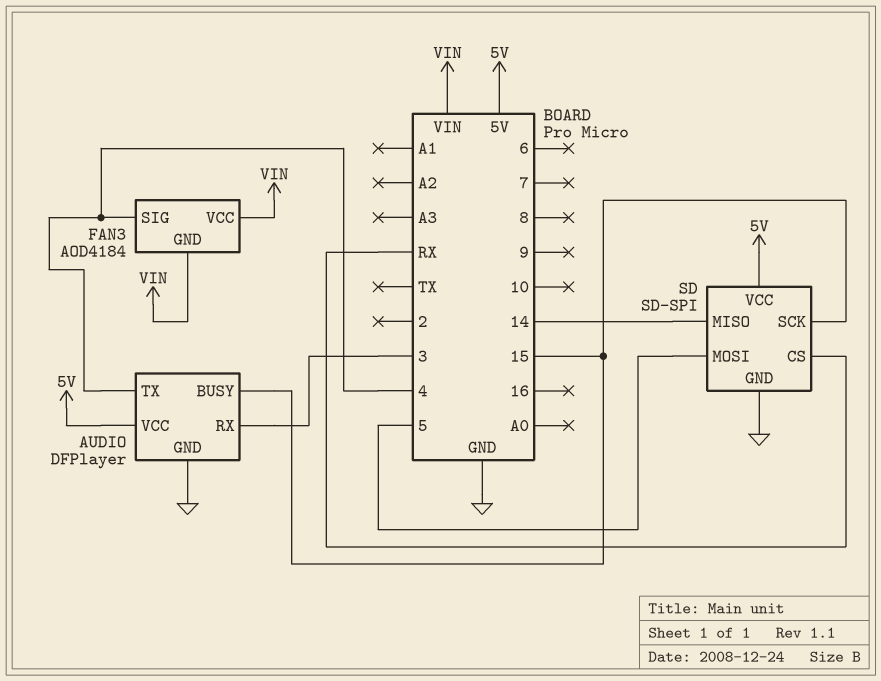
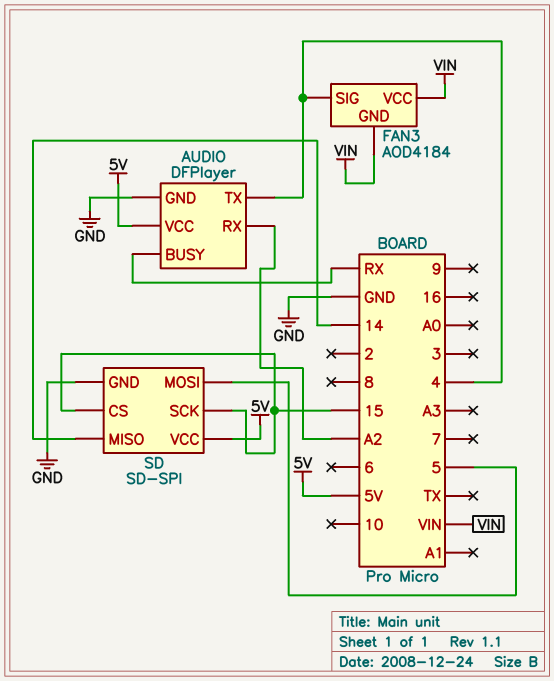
AUDIO pin BUSY: 15 -> RX
AUDIO pin RX: 3 -> A2
SD pin CS: RX -> 15

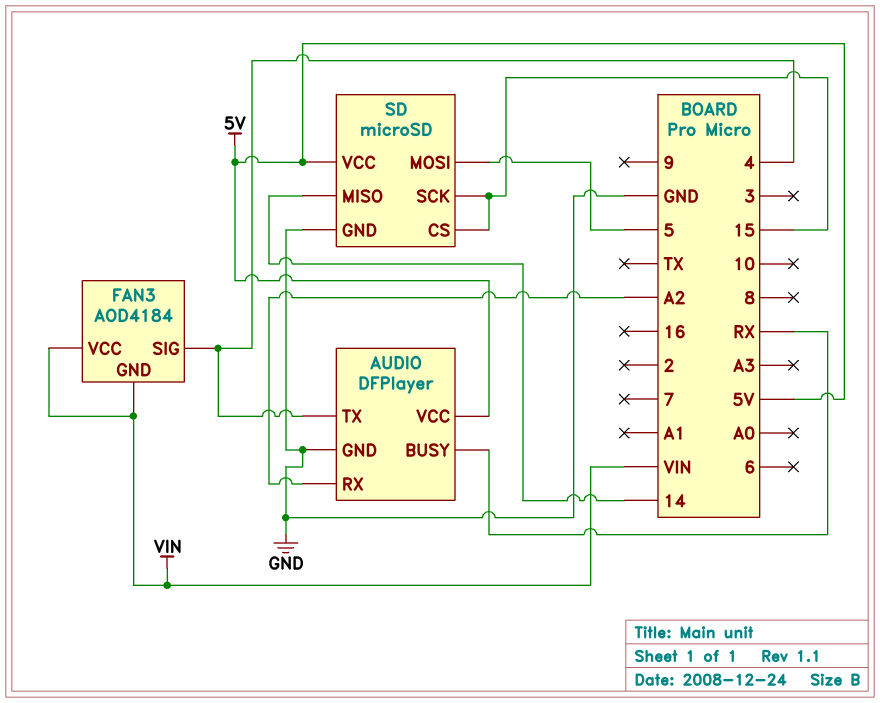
SD: SD-SPI -> microSD

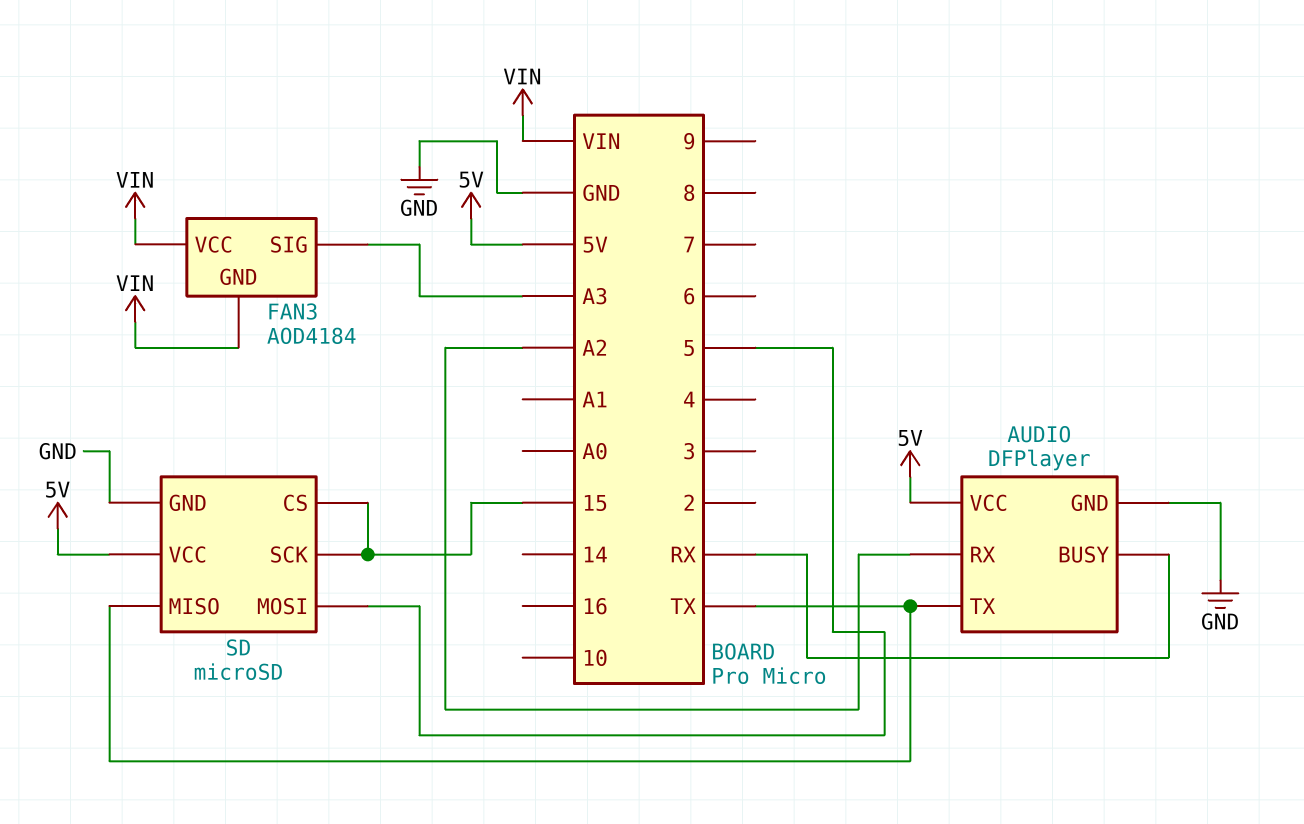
AUDIO pin TX: 4 -> TX
FAN3 pin SIG: 4 -> A3
SD pin MISO: 14 -> TX

